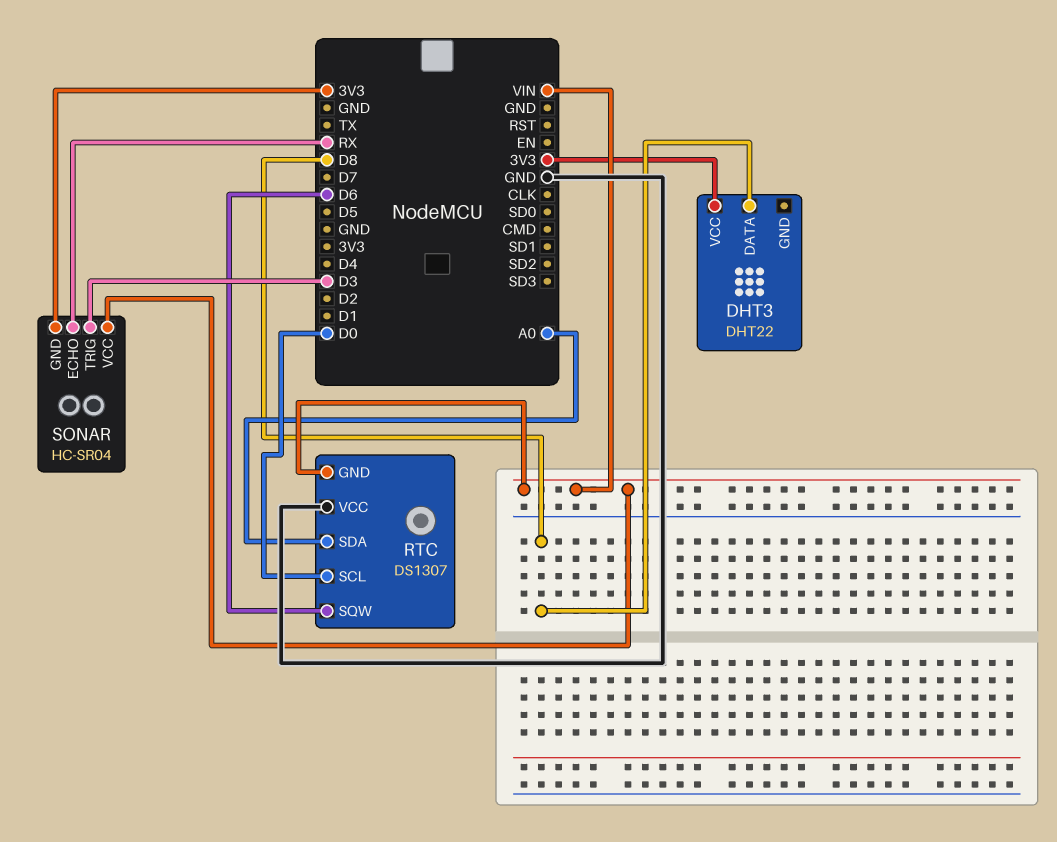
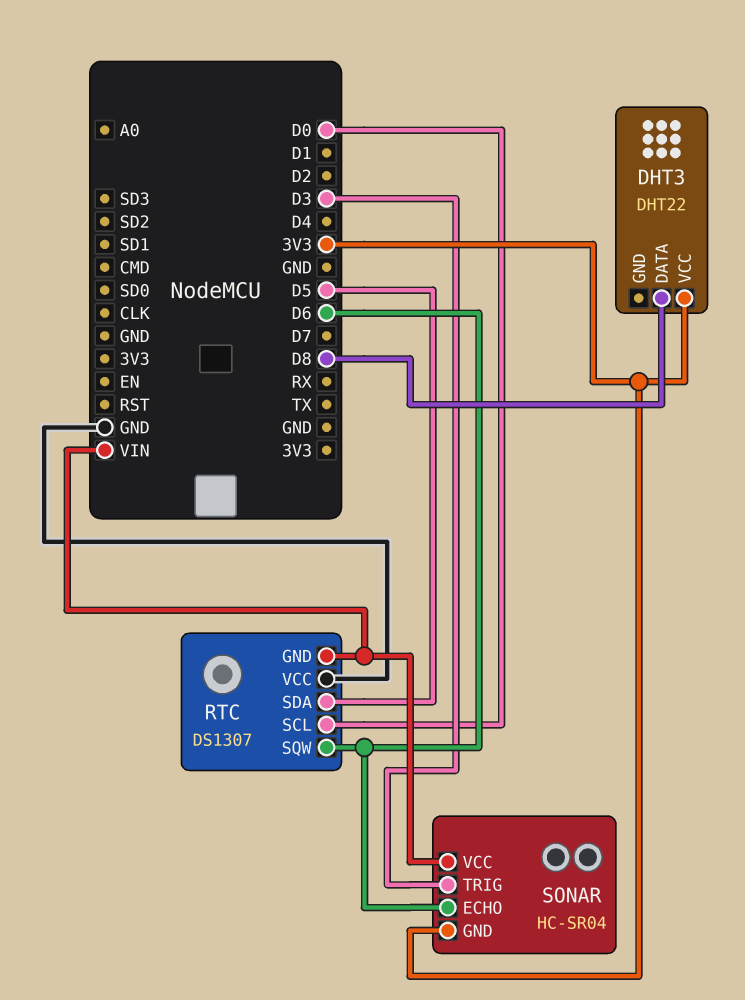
RTC pin SDA: A0 -> D5
SONAR pin ECHO: RX -> D6

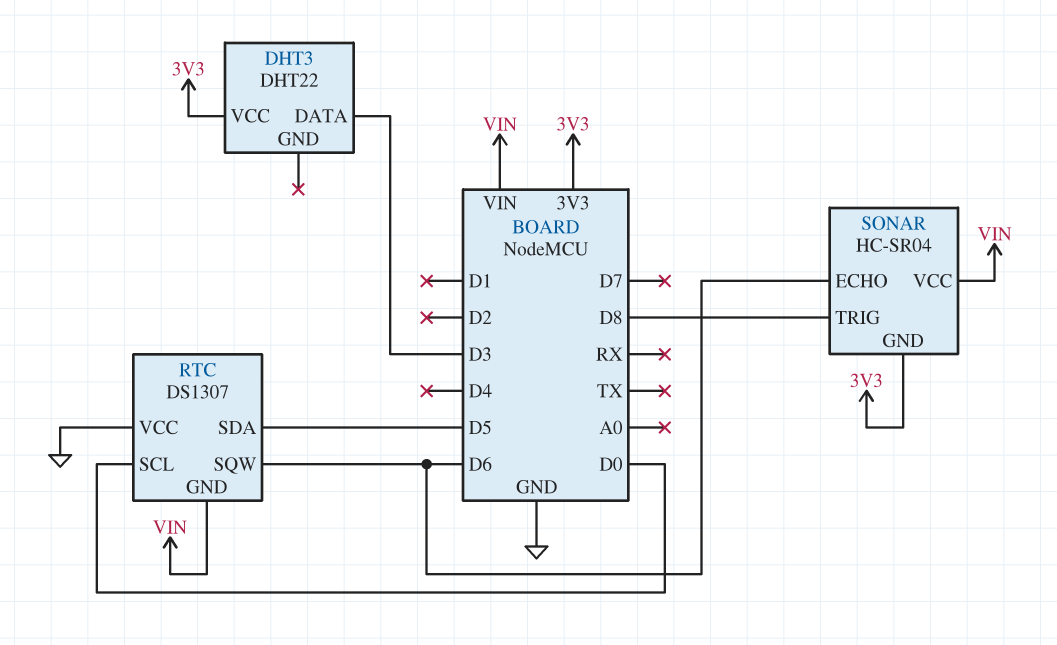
DHT3 pin DATA: D8 -> D3
SONAR pin TRIG: D3 -> D8

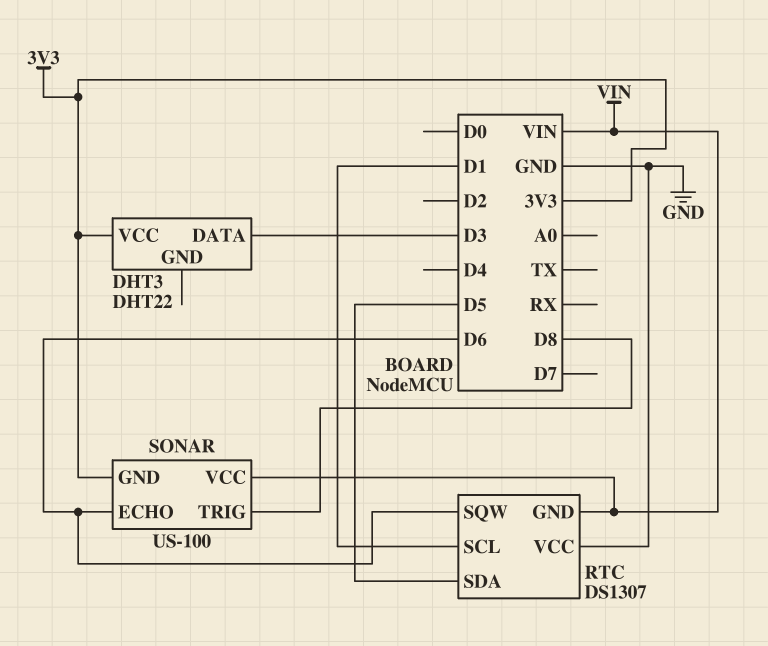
RTC pin SCL: D0 -> D1
SONAR: HC-SR04 -> US-100

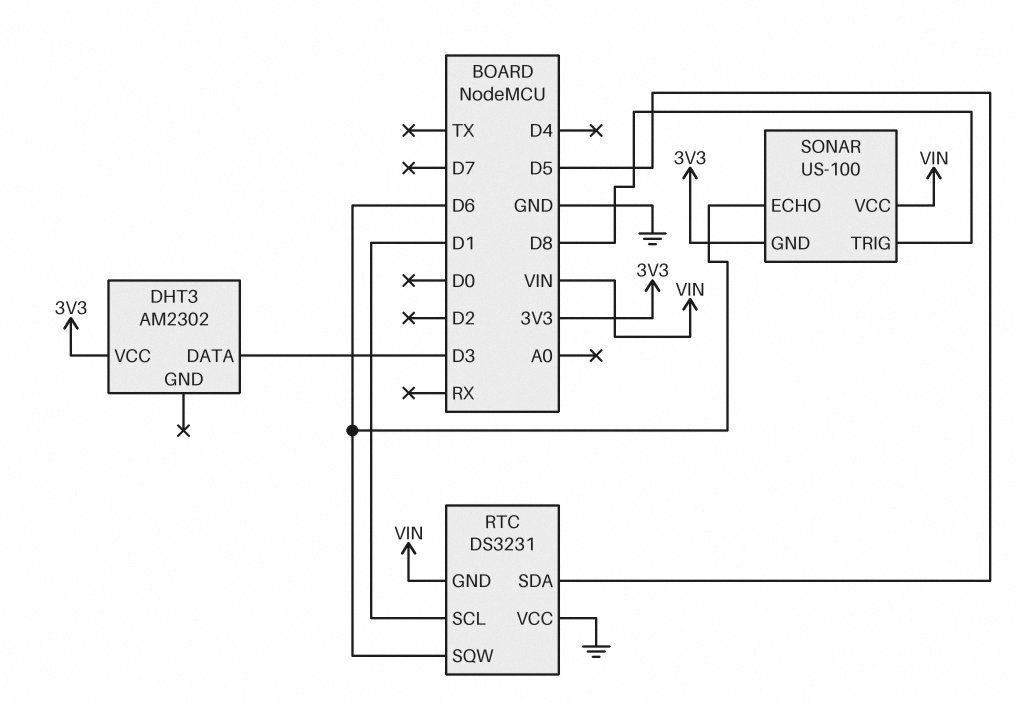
DHT3: DHT22 -> AM2302
RTC: DS1307 -> DS3231

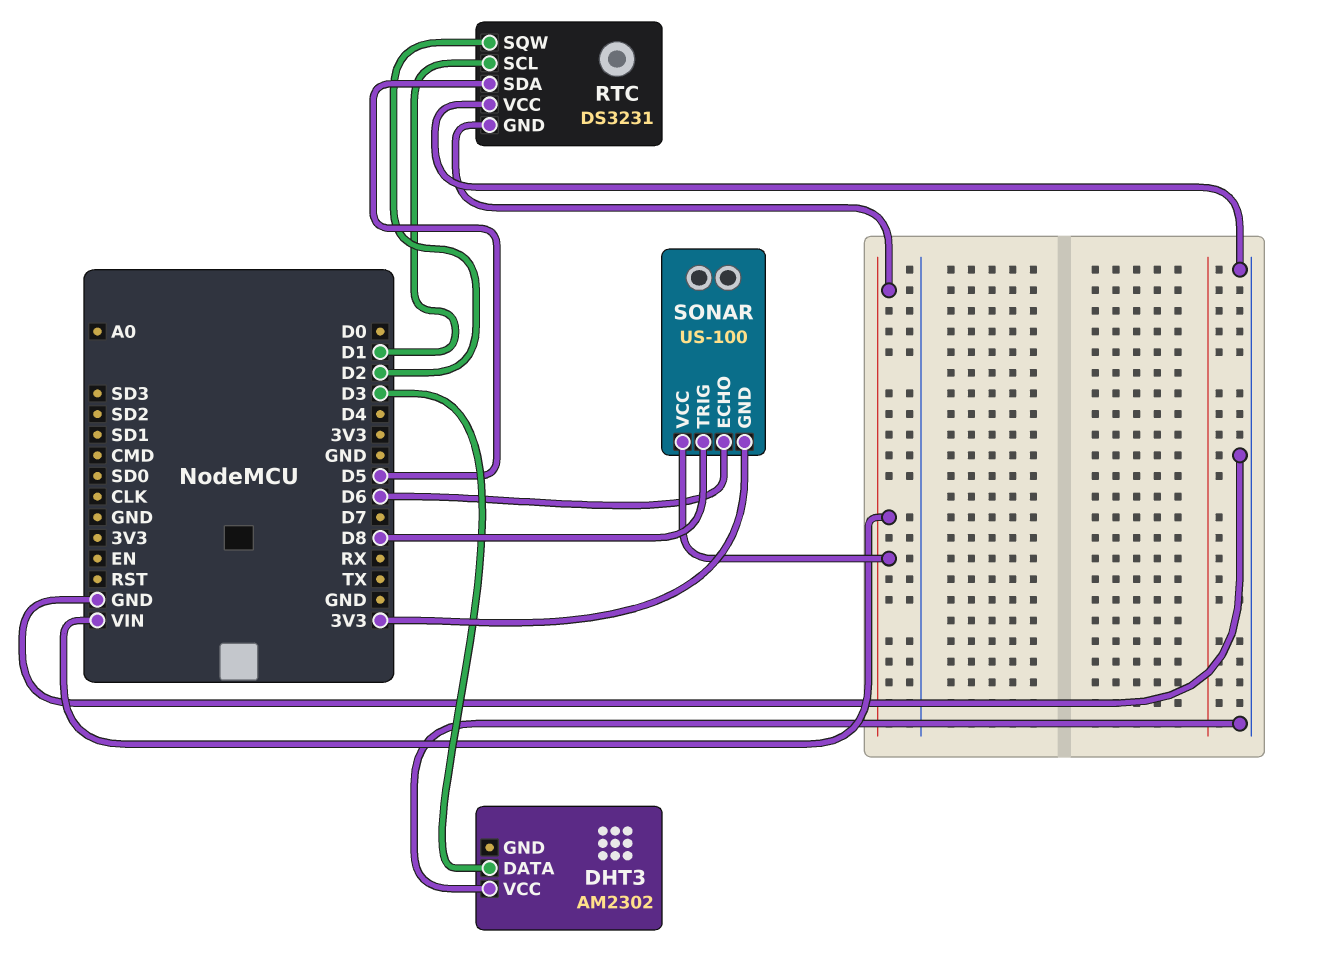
DHT3 pin VCC: 3V3 -> GND
RTC pin SQW: D6 -> D2

